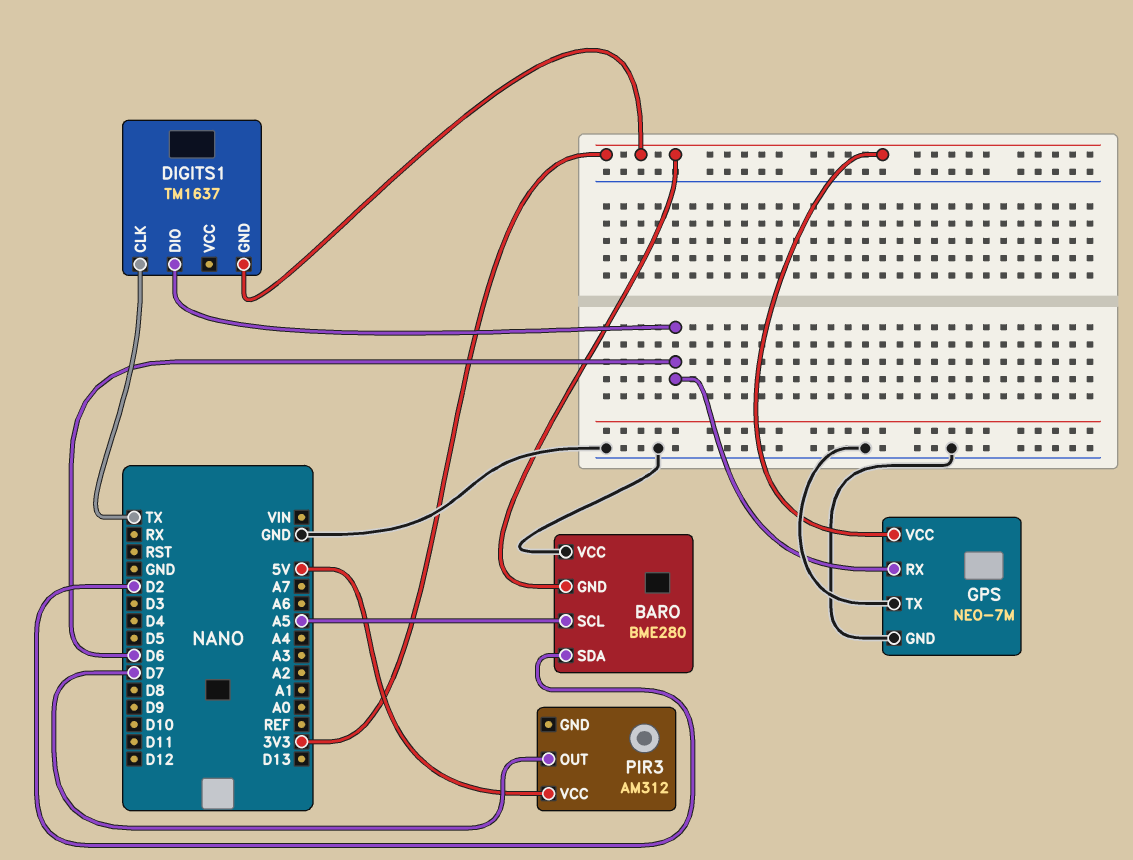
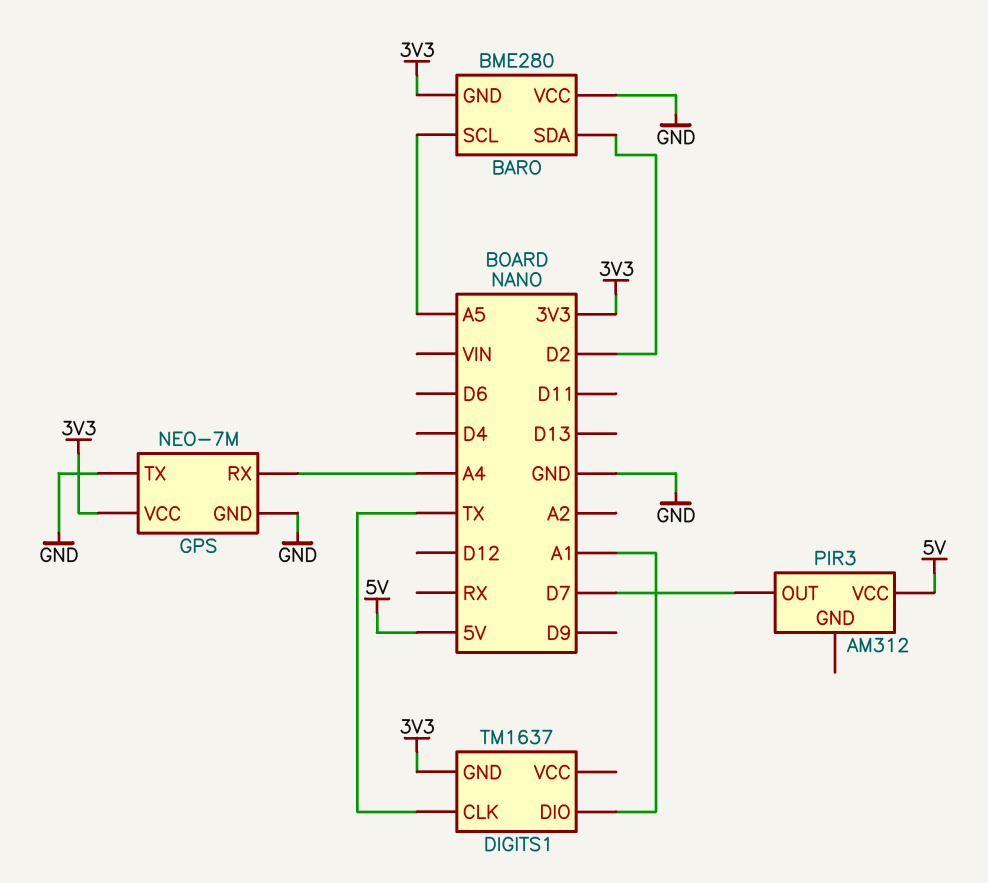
DIGITS1 pin DIO: D6 -> A1
GPS pin RX: D6 -> A4

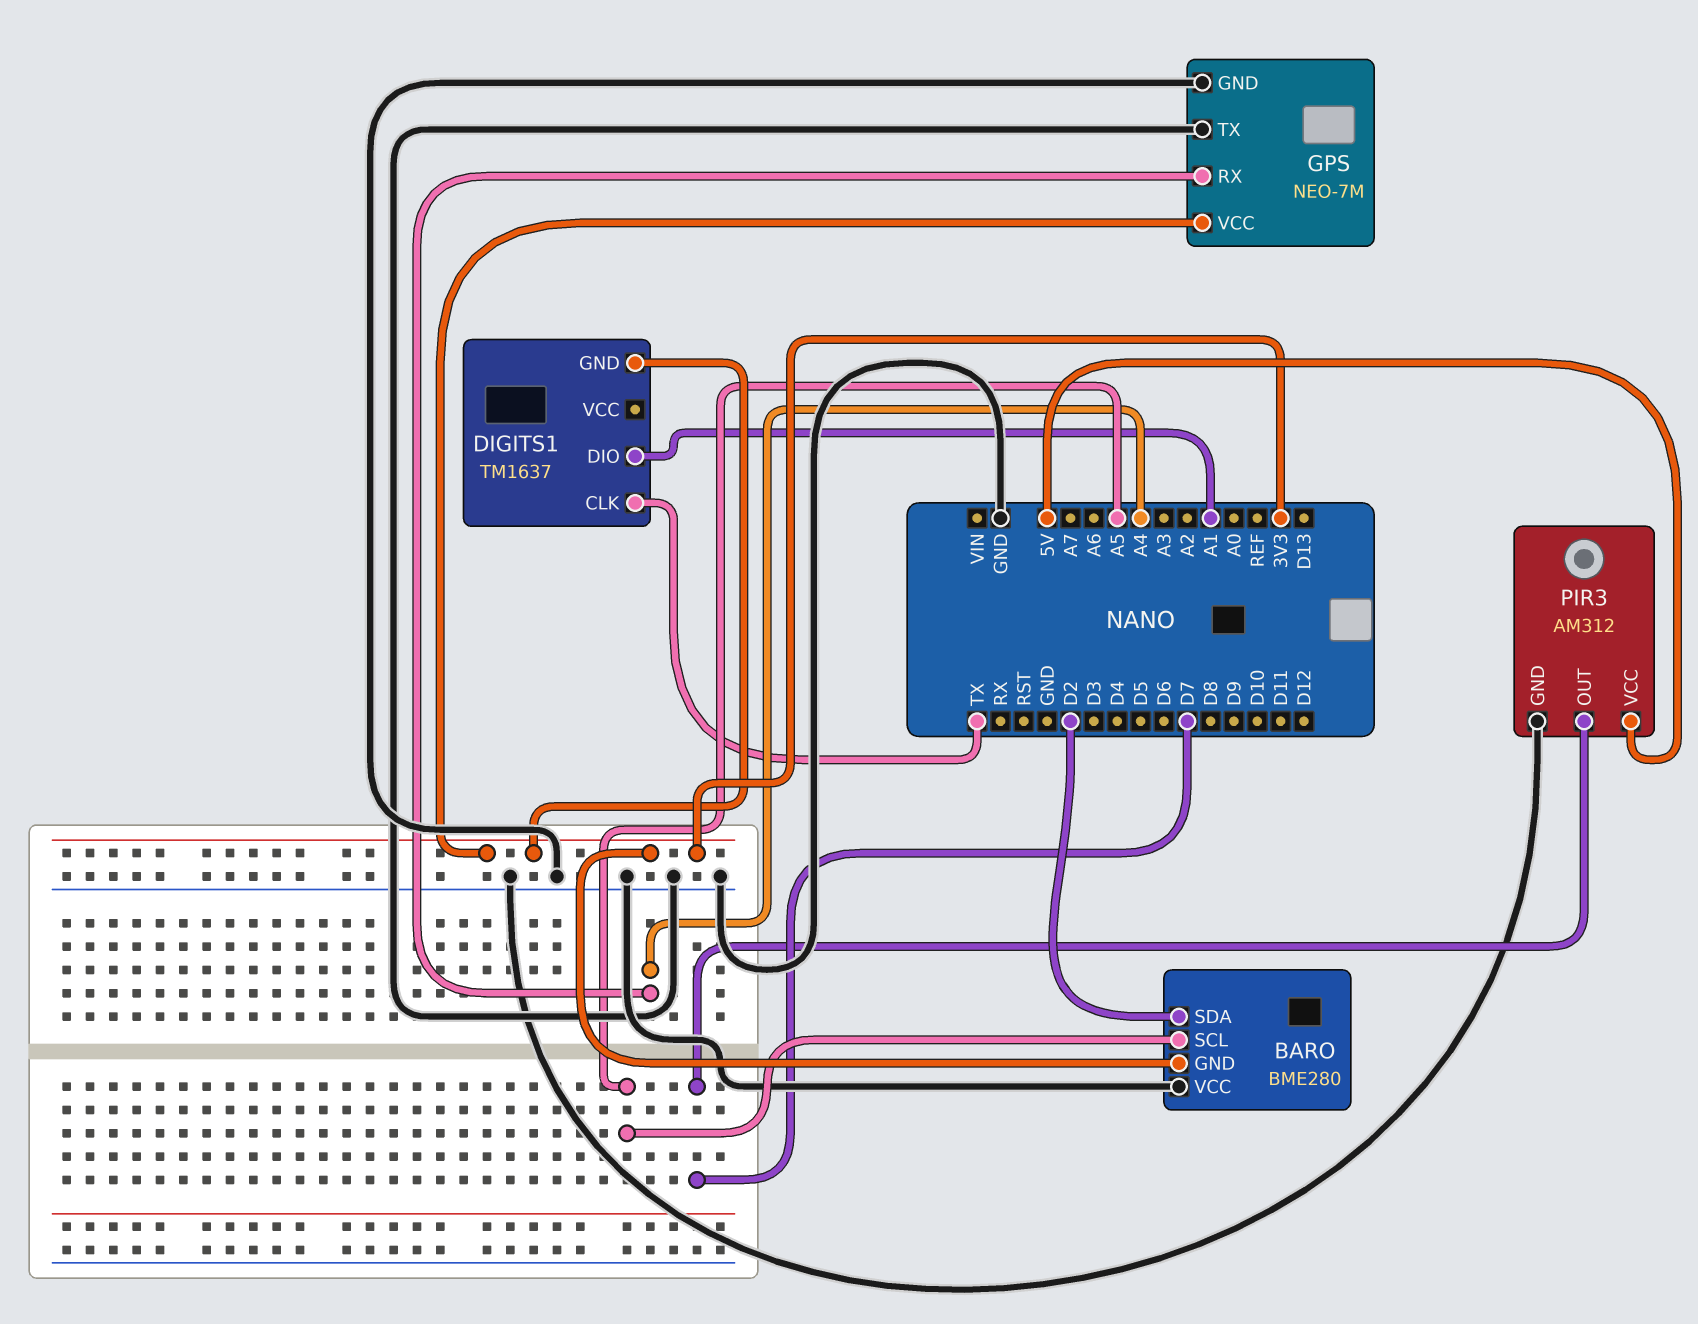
PIR3 pin GND: none -> GND

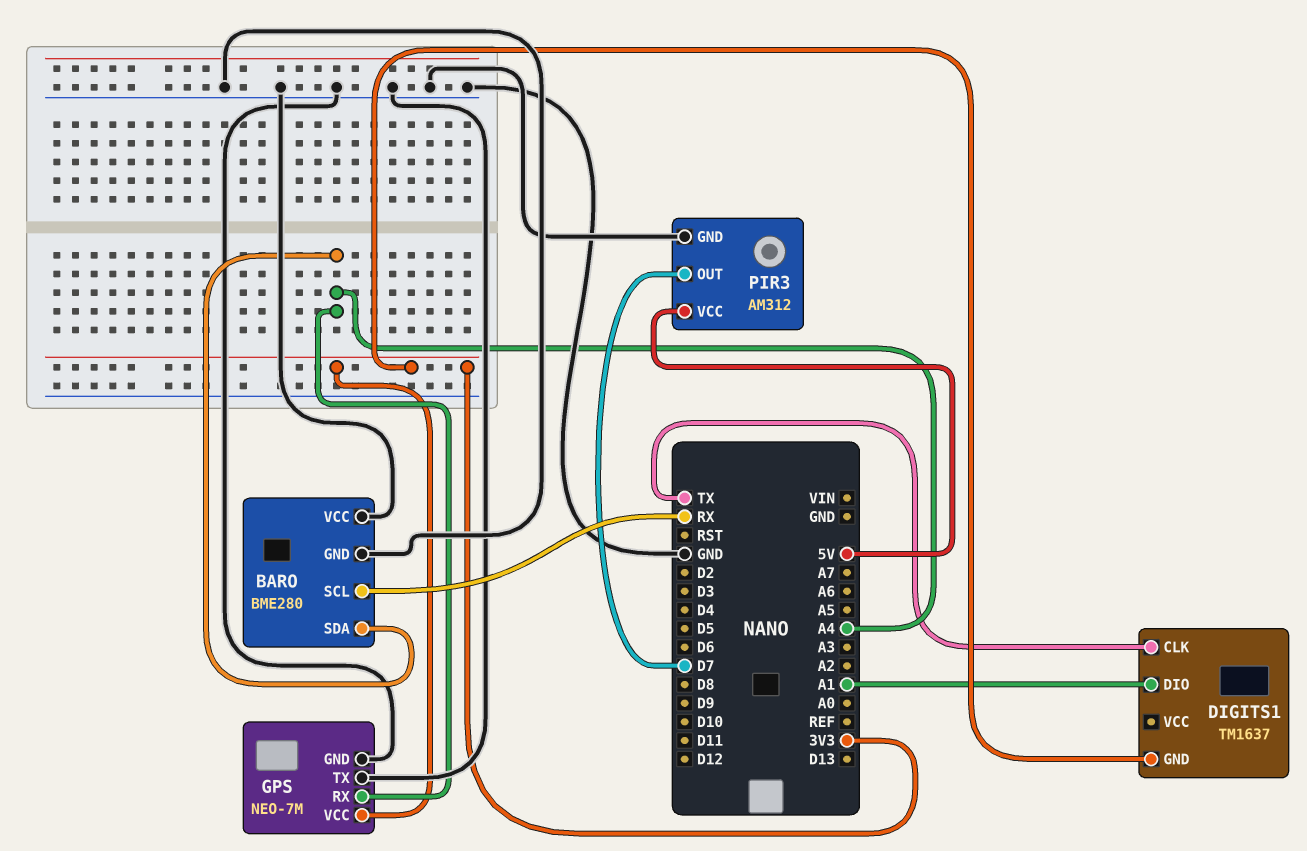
BARO pin GND: 3V3 -> GND
BARO pin SCL: A5 -> RX
BARO pin SDA: D2 -> A4

